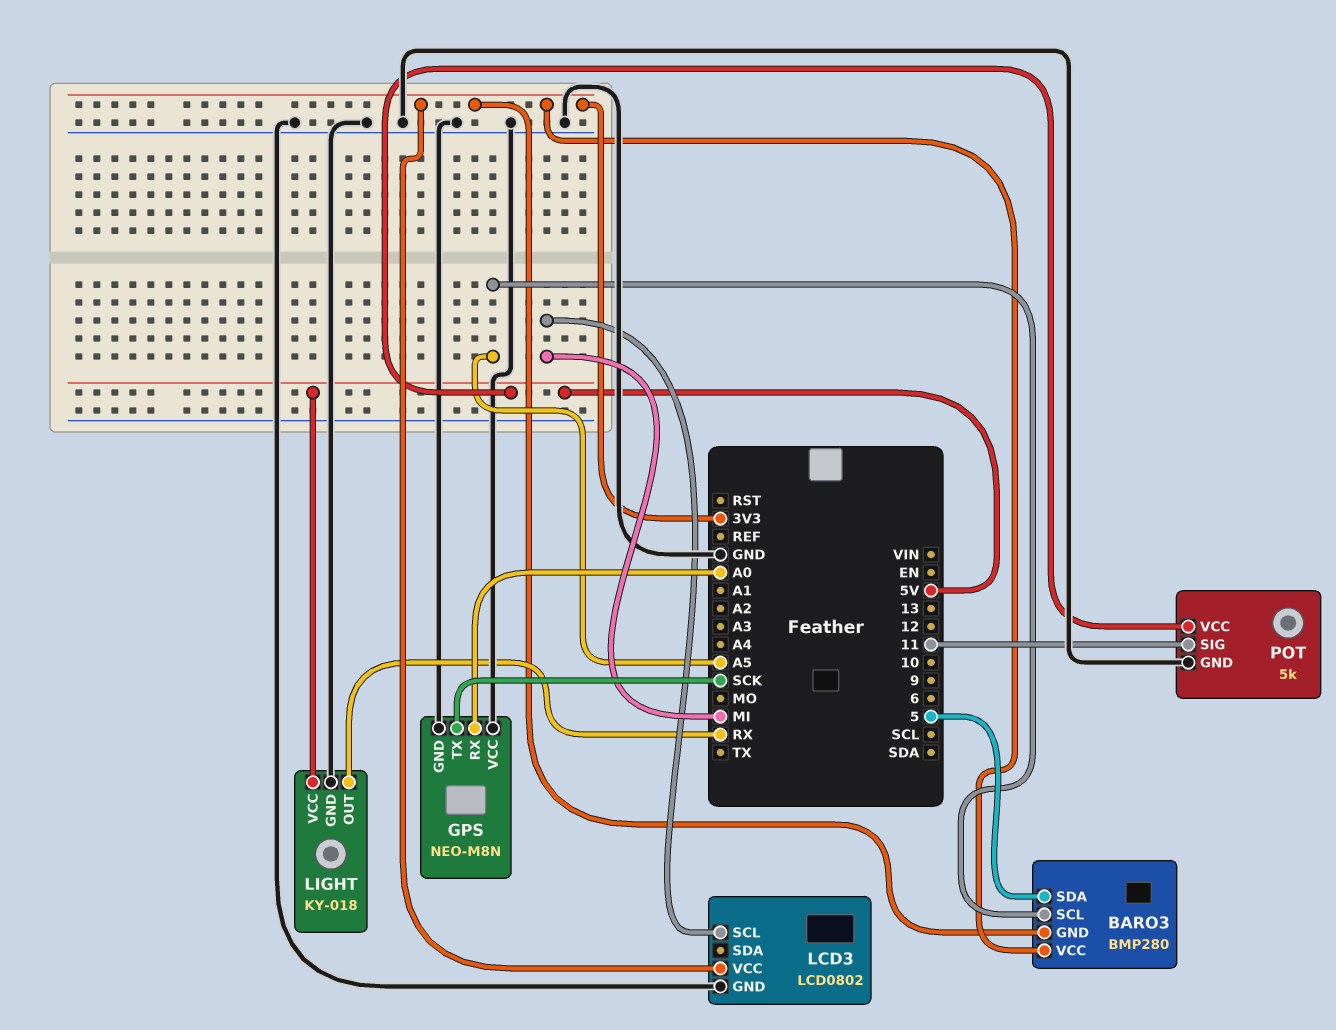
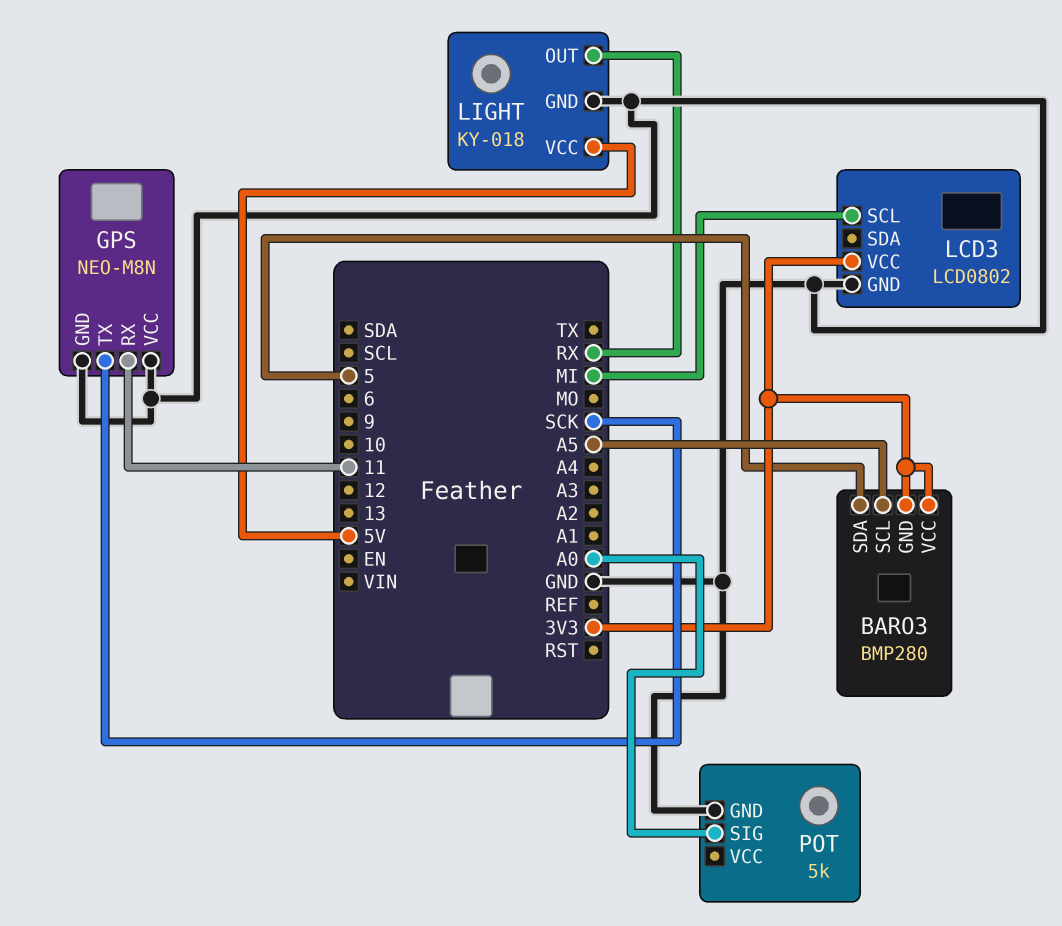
GPS pin RX: A0 -> 11
POT pin SIG: 11 -> A0
POT pin VCC: 5V -> none

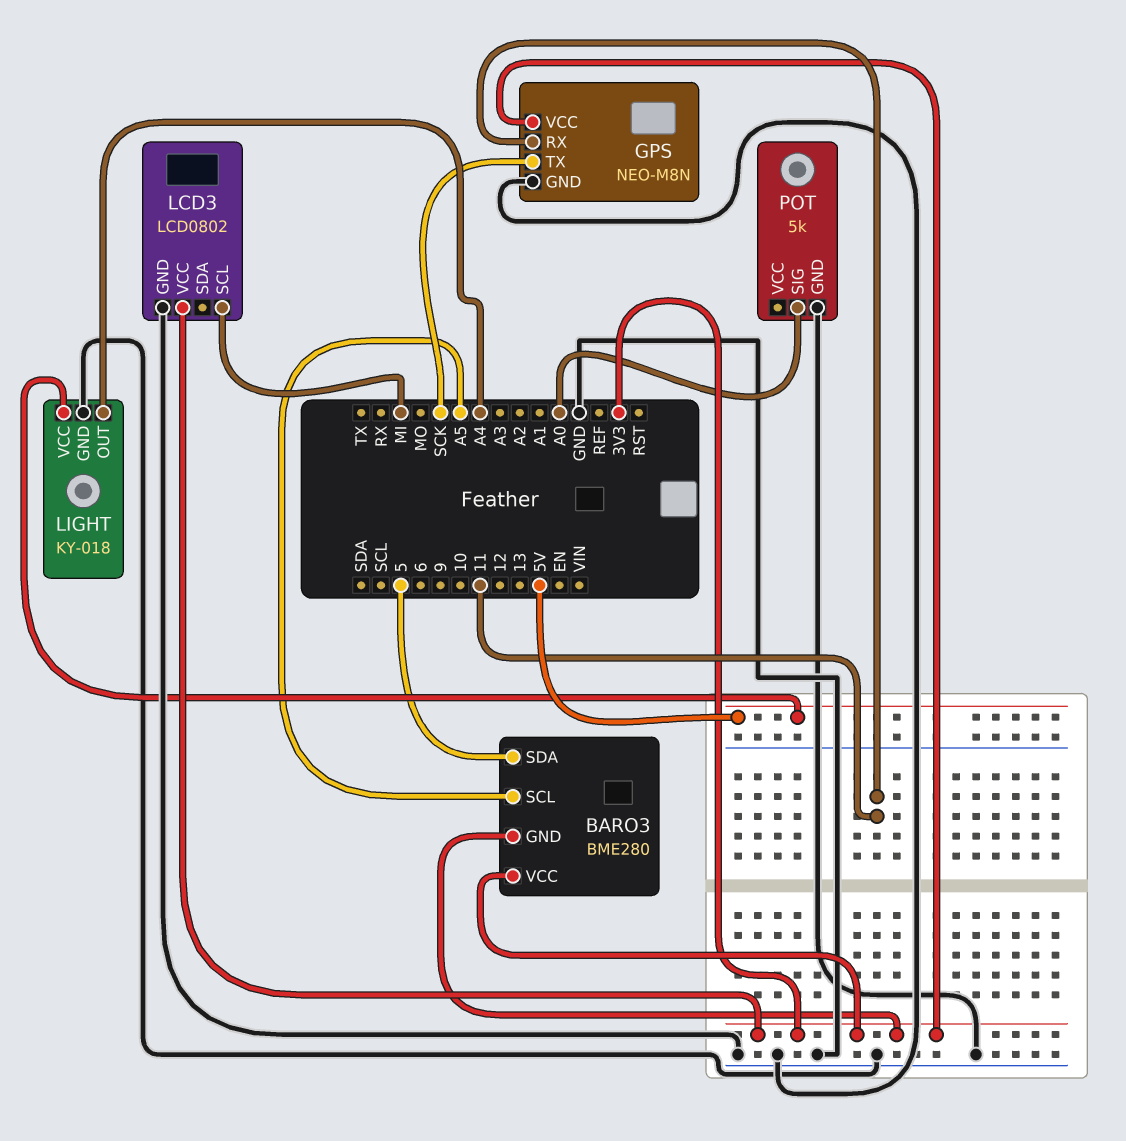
BARO3: BMP280 -> BME280
GPS pin VCC: GND -> 3V3
LIGHT pin OUT: RX -> A4

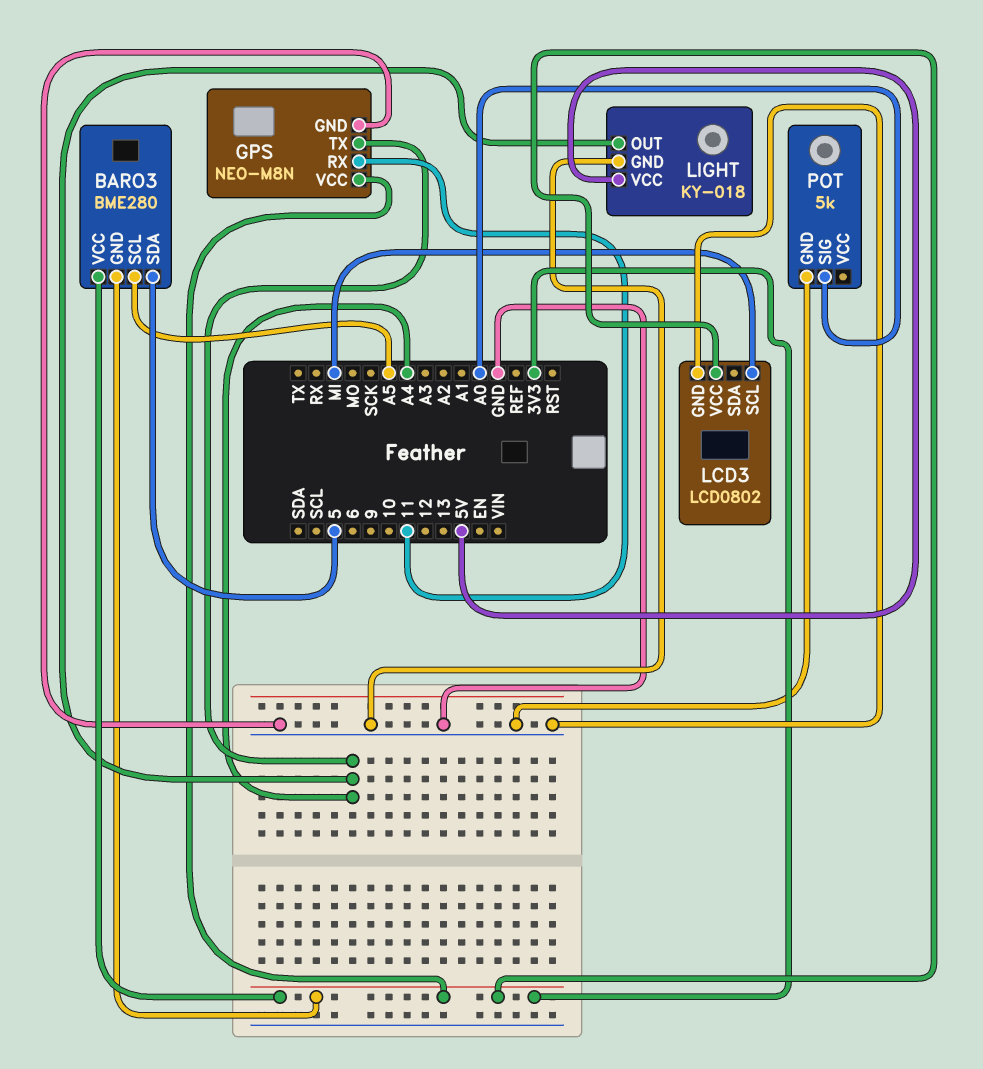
GPS pin TX: SCK -> A4

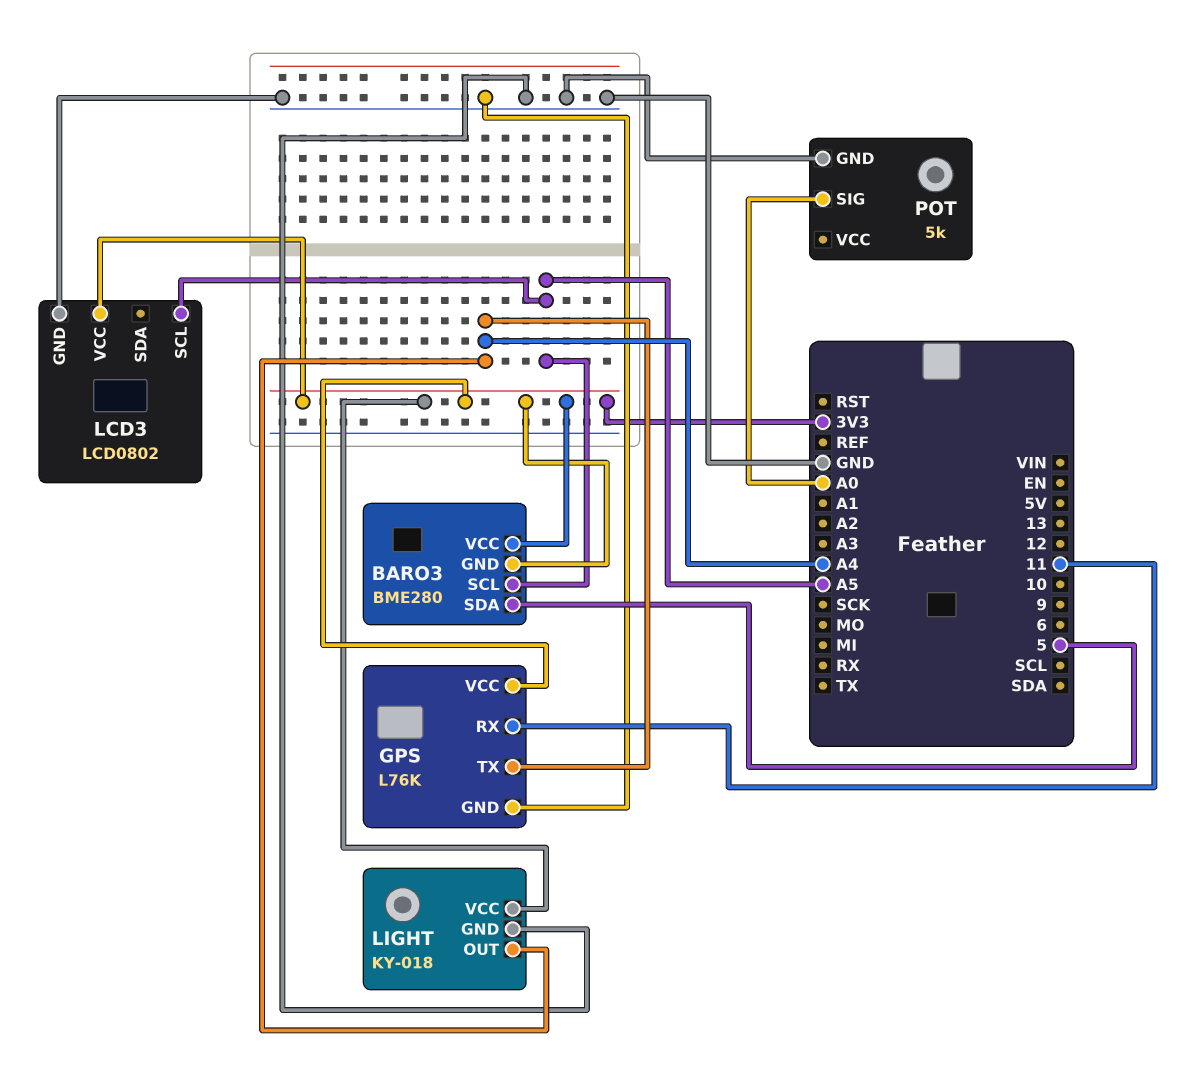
GPS: NEO-M8N -> L76K
LCD3 pin SCL: MI -> A5
LIGHT pin VCC: 5V -> 3V3

